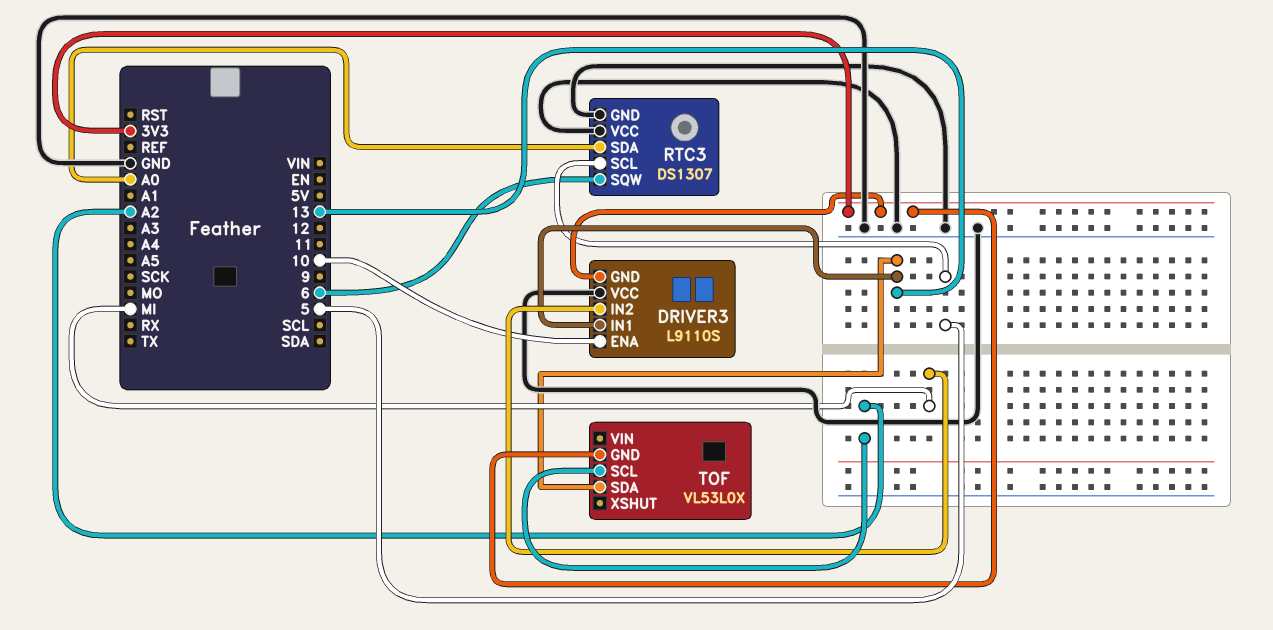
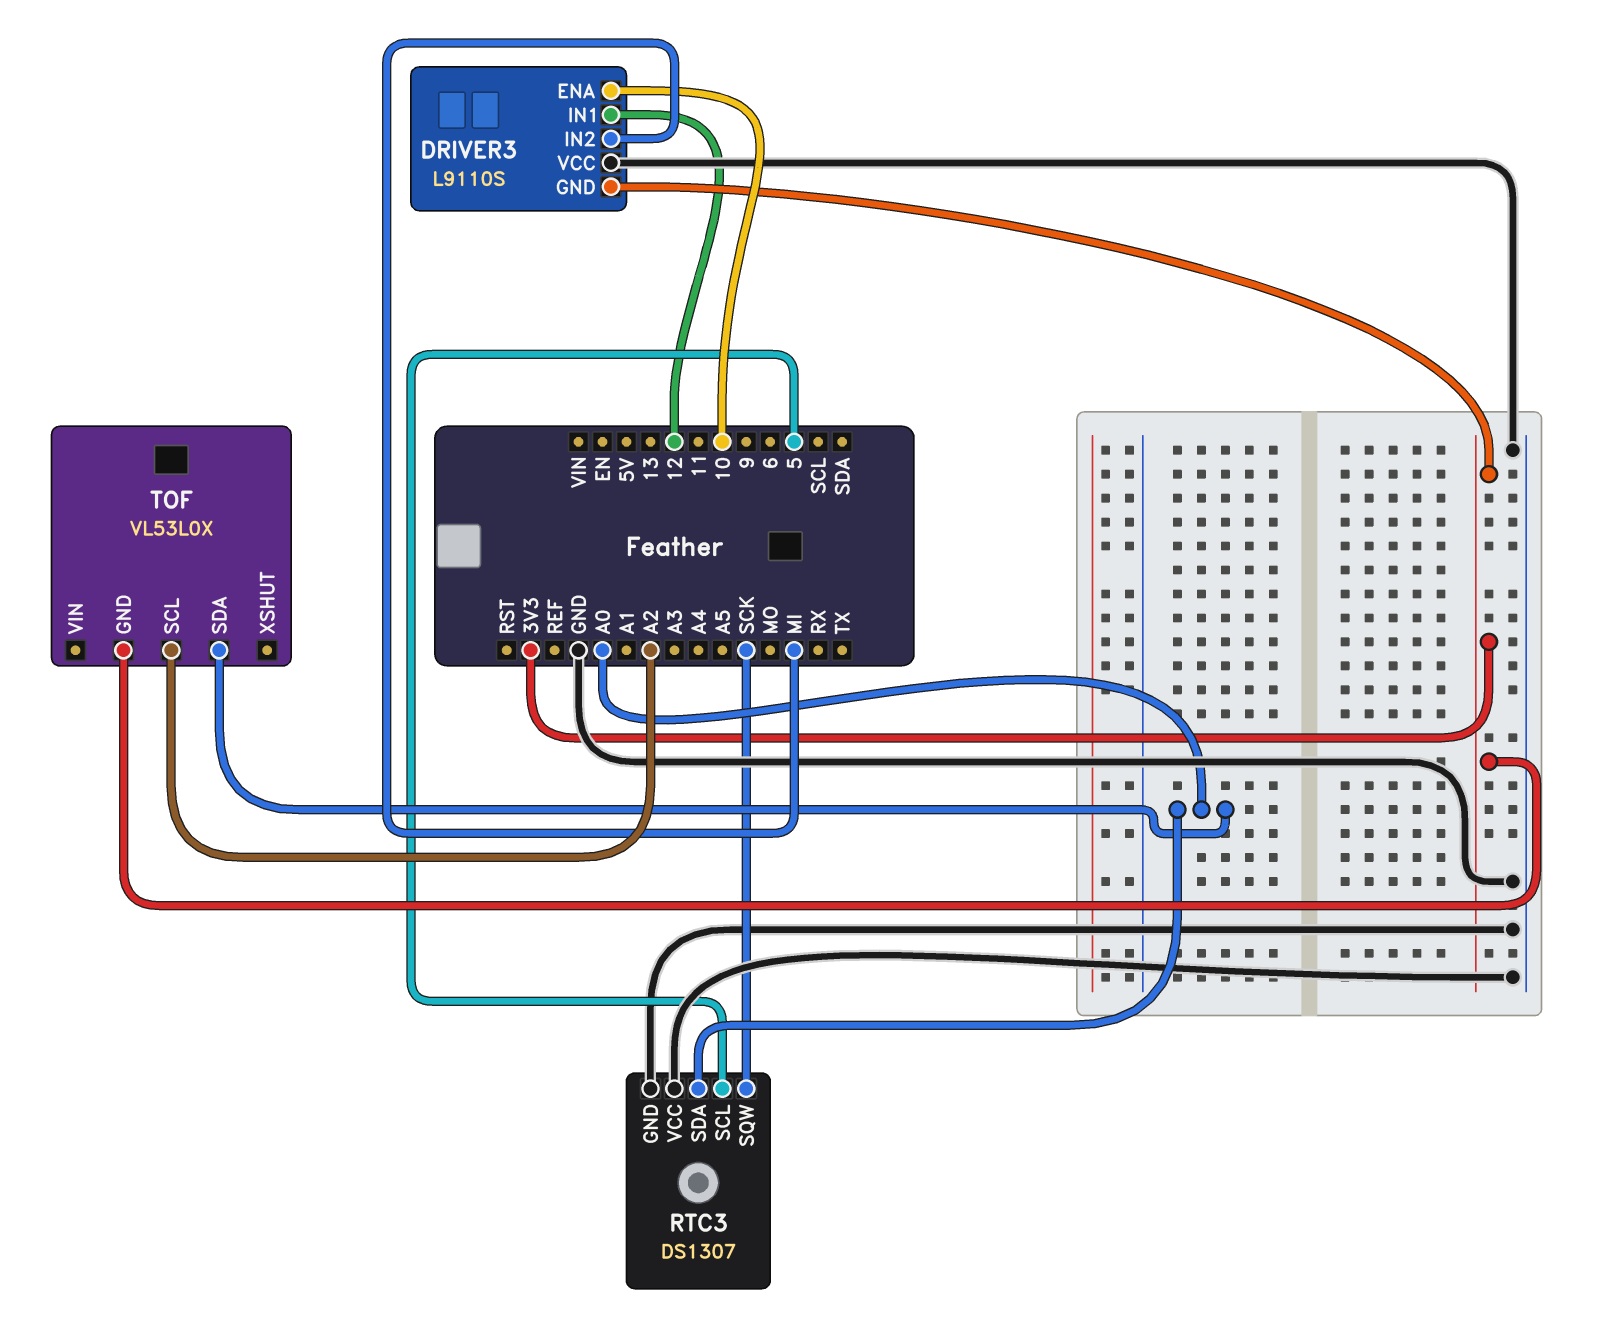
DRIVER3 pin IN1: 13 -> 12
RTC3 pin SQW: 6 -> SCK
TOF pin SDA: 13 -> A0

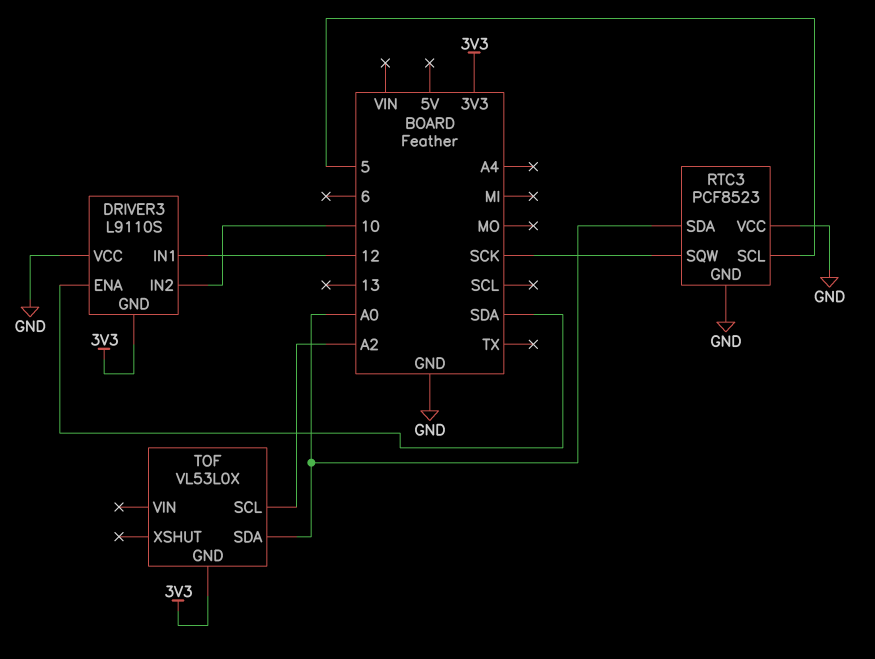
DRIVER3 pin ENA: 10 -> SDA
DRIVER3 pin IN2: MI -> 10
RTC3: DS1307 -> PCF8523

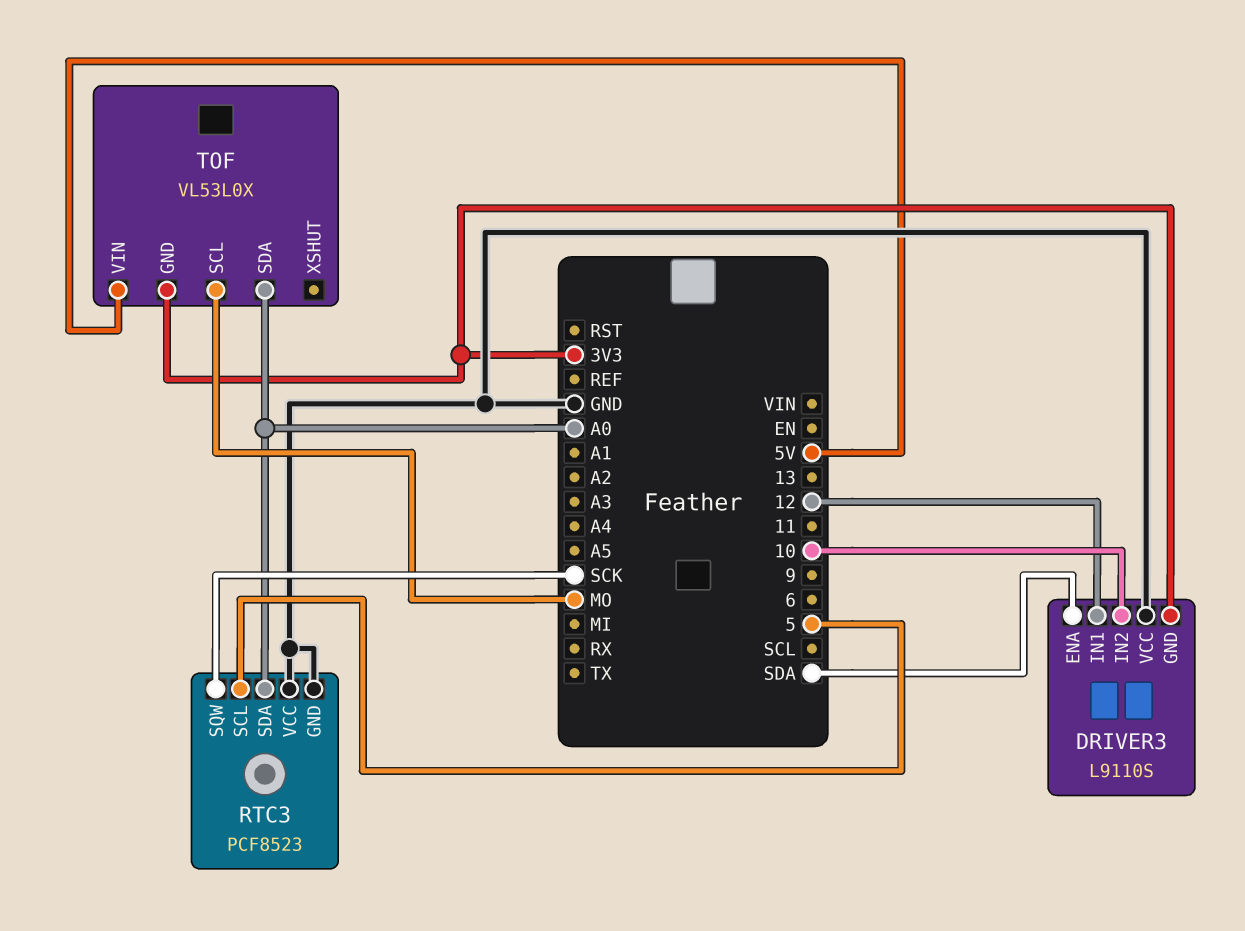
TOF pin SCL: A2 -> MO
TOF pin VIN: none -> 5V

